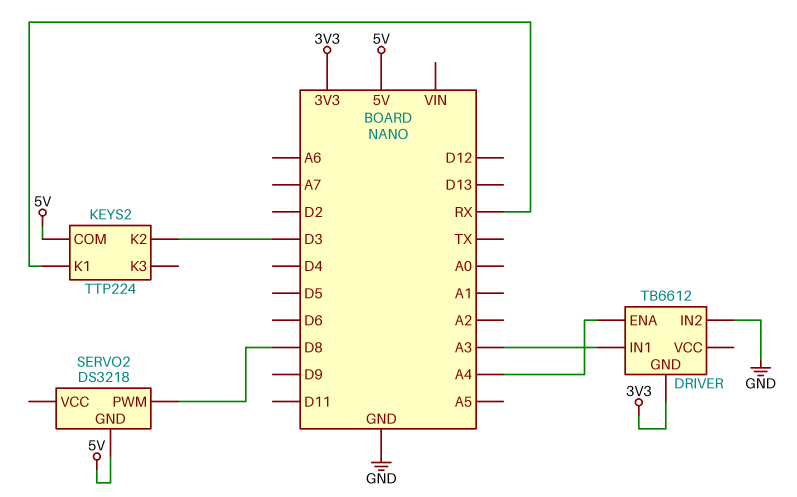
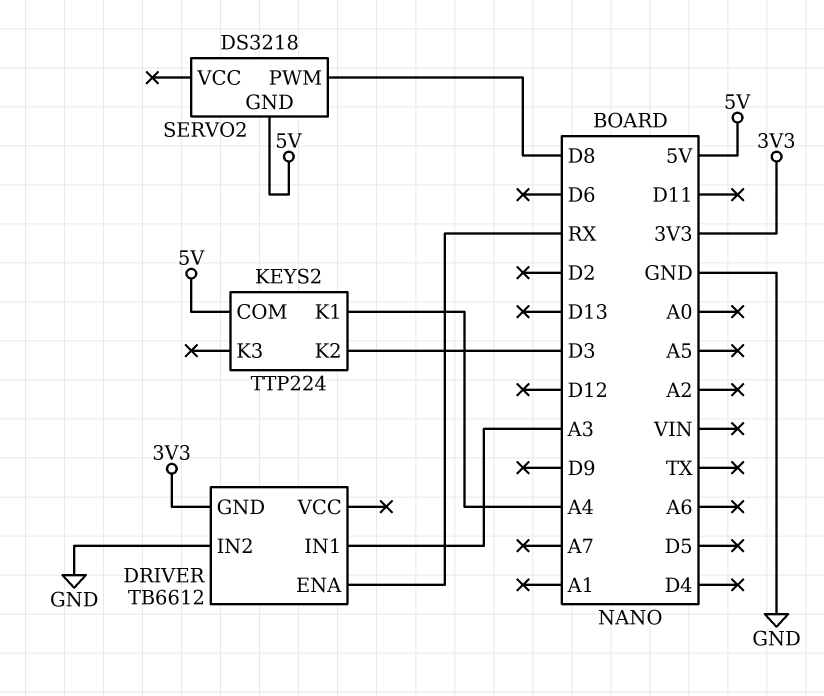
DRIVER pin ENA: A4 -> RX
KEYS2 pin K1: RX -> A4

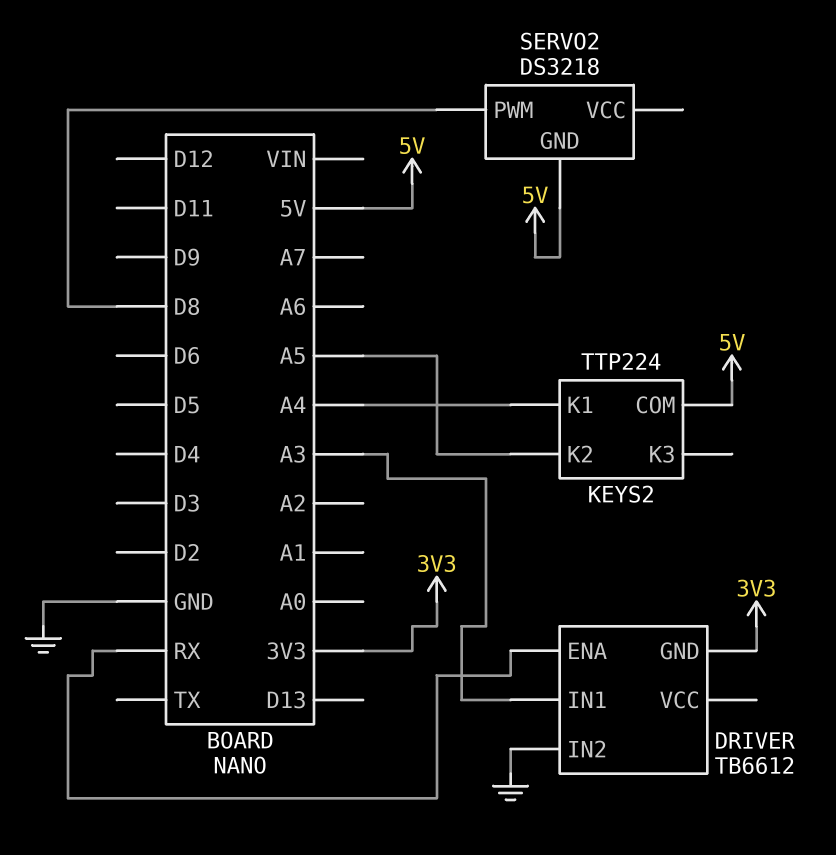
KEYS2 pin K2: D3 -> A5

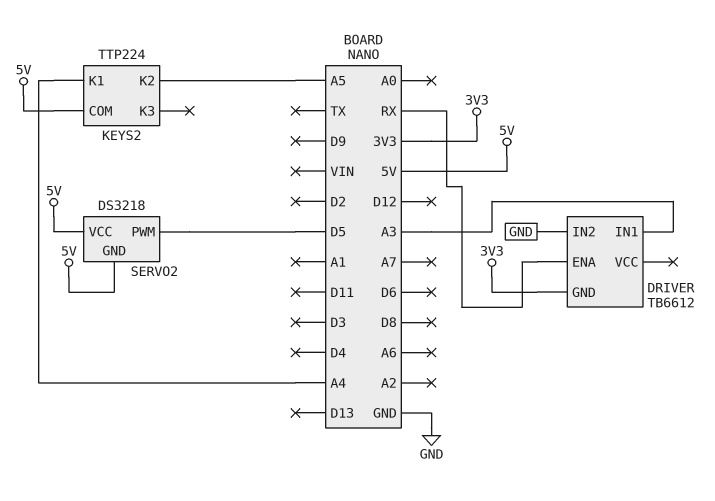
SERVO2 pin PWM: D8 -> D5
SERVO2 pin VCC: none -> 5V

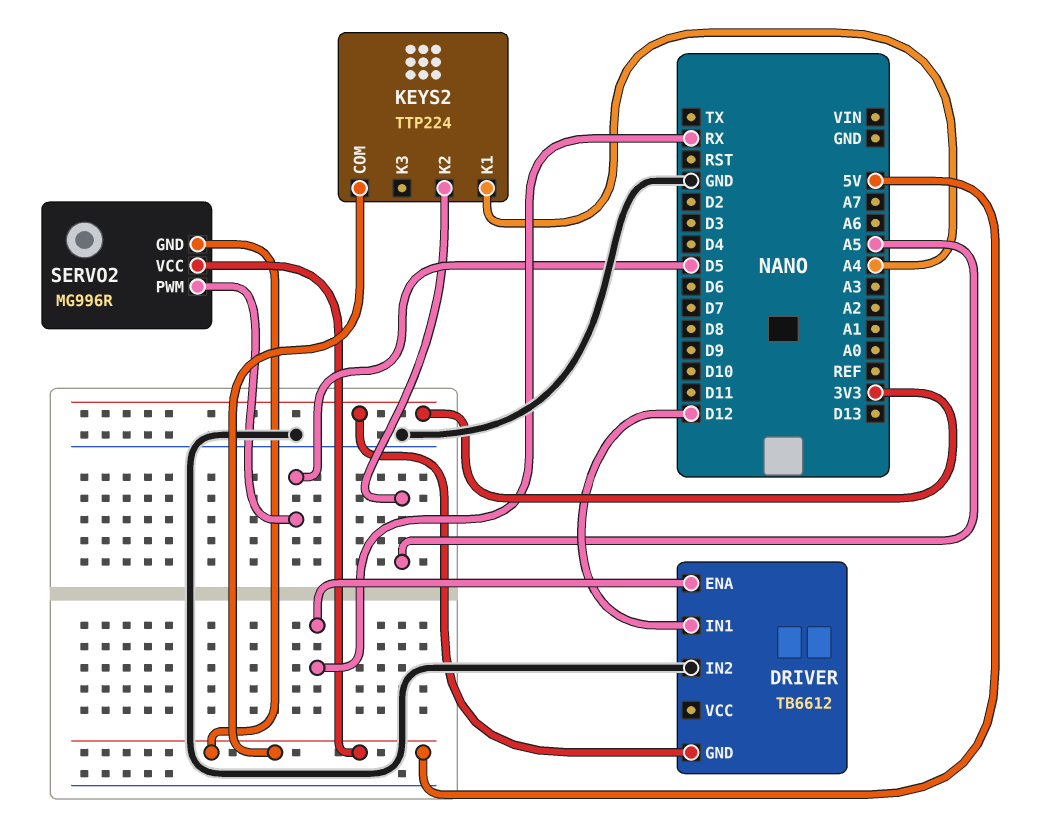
DRIVER pin IN1: A3 -> D12
SERVO2: DS3218 -> MG996R

